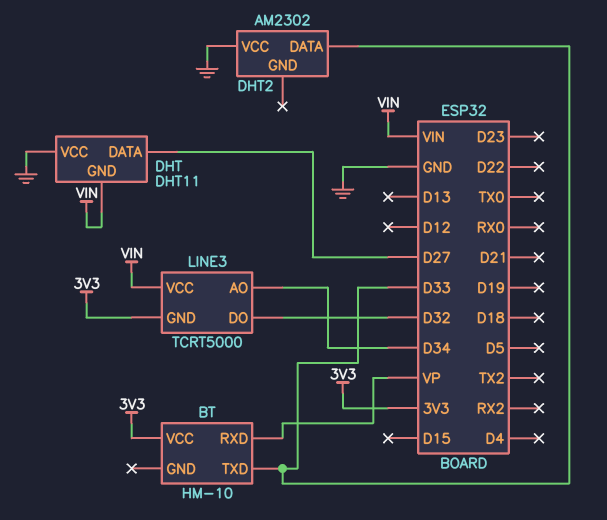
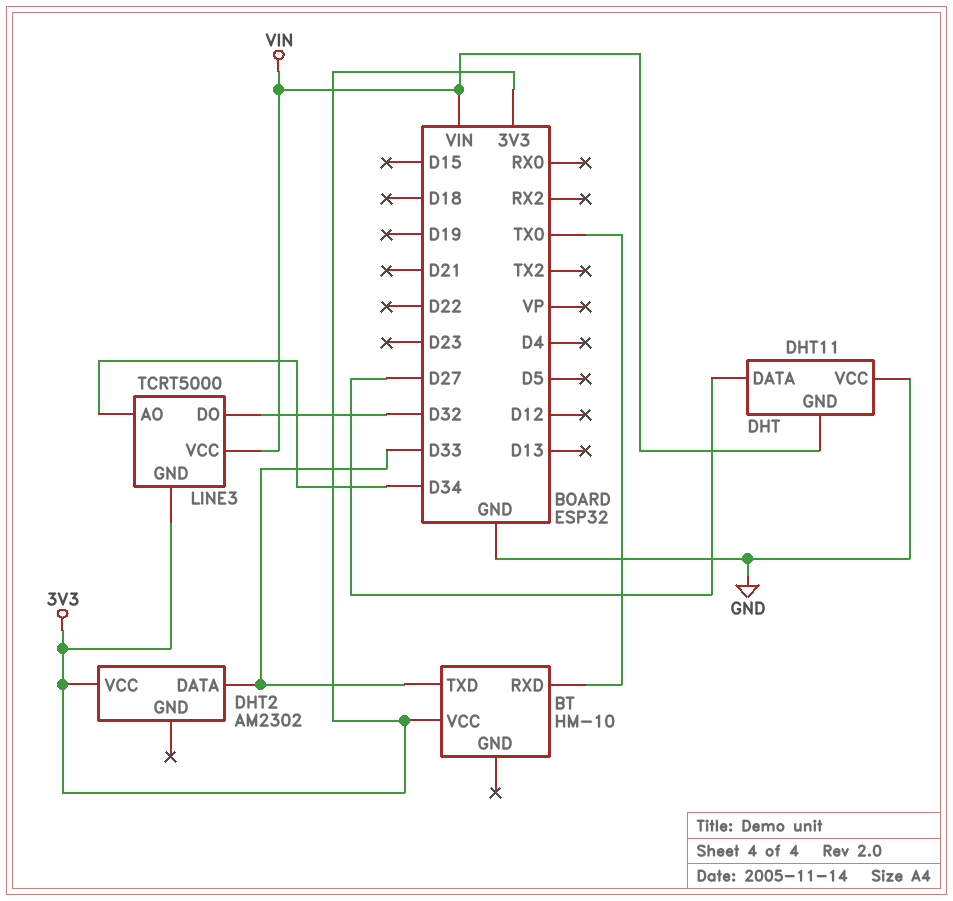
BT pin RXD: VP -> TX0
DHT2 pin VCC: GND -> 3V3

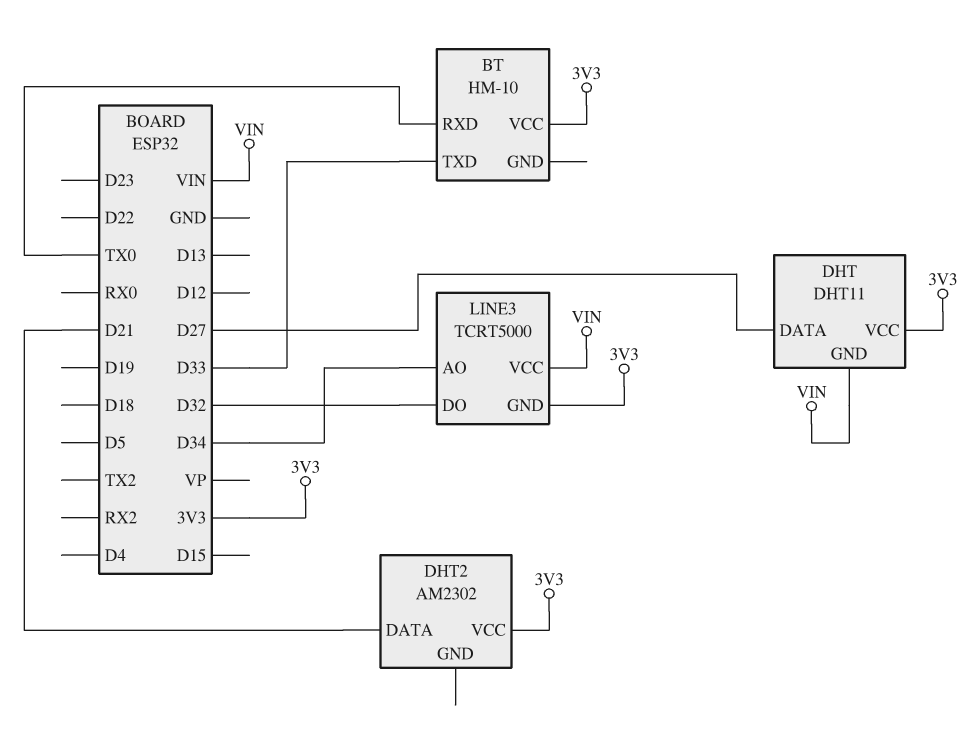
DHT pin VCC: GND -> 3V3
DHT2 pin DATA: D33 -> D21

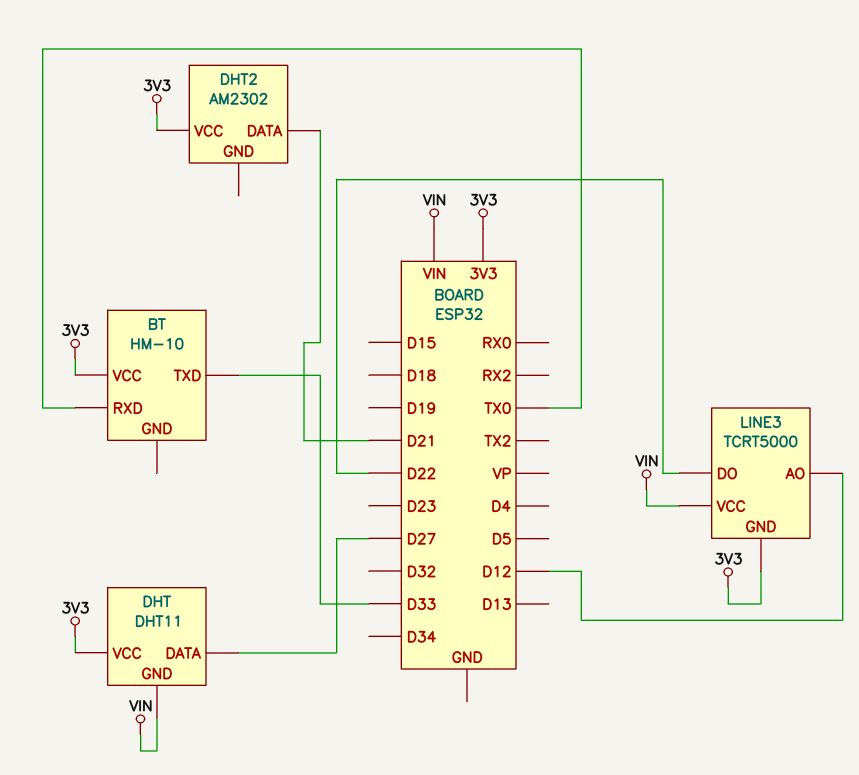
LINE3 pin AO: D34 -> D12
LINE3 pin DO: D32 -> D22

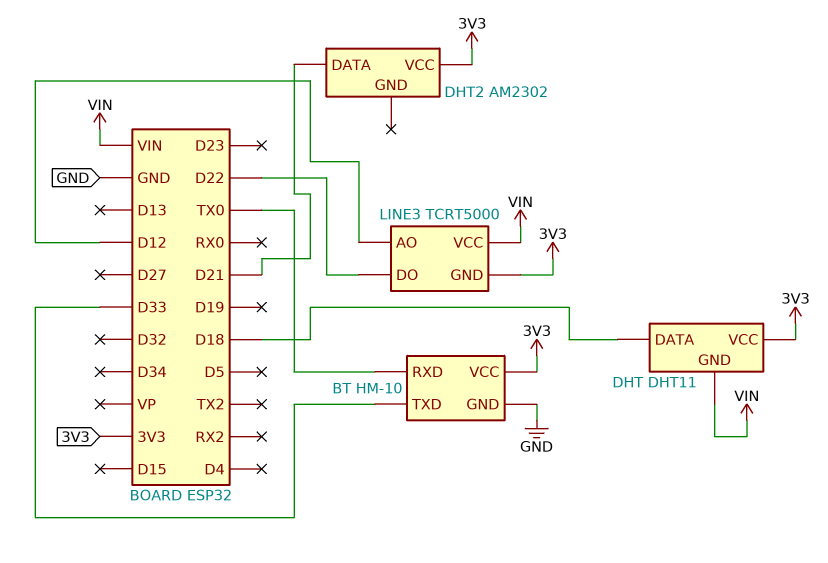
BT pin GND: none -> GND
DHT pin DATA: D27 -> D18

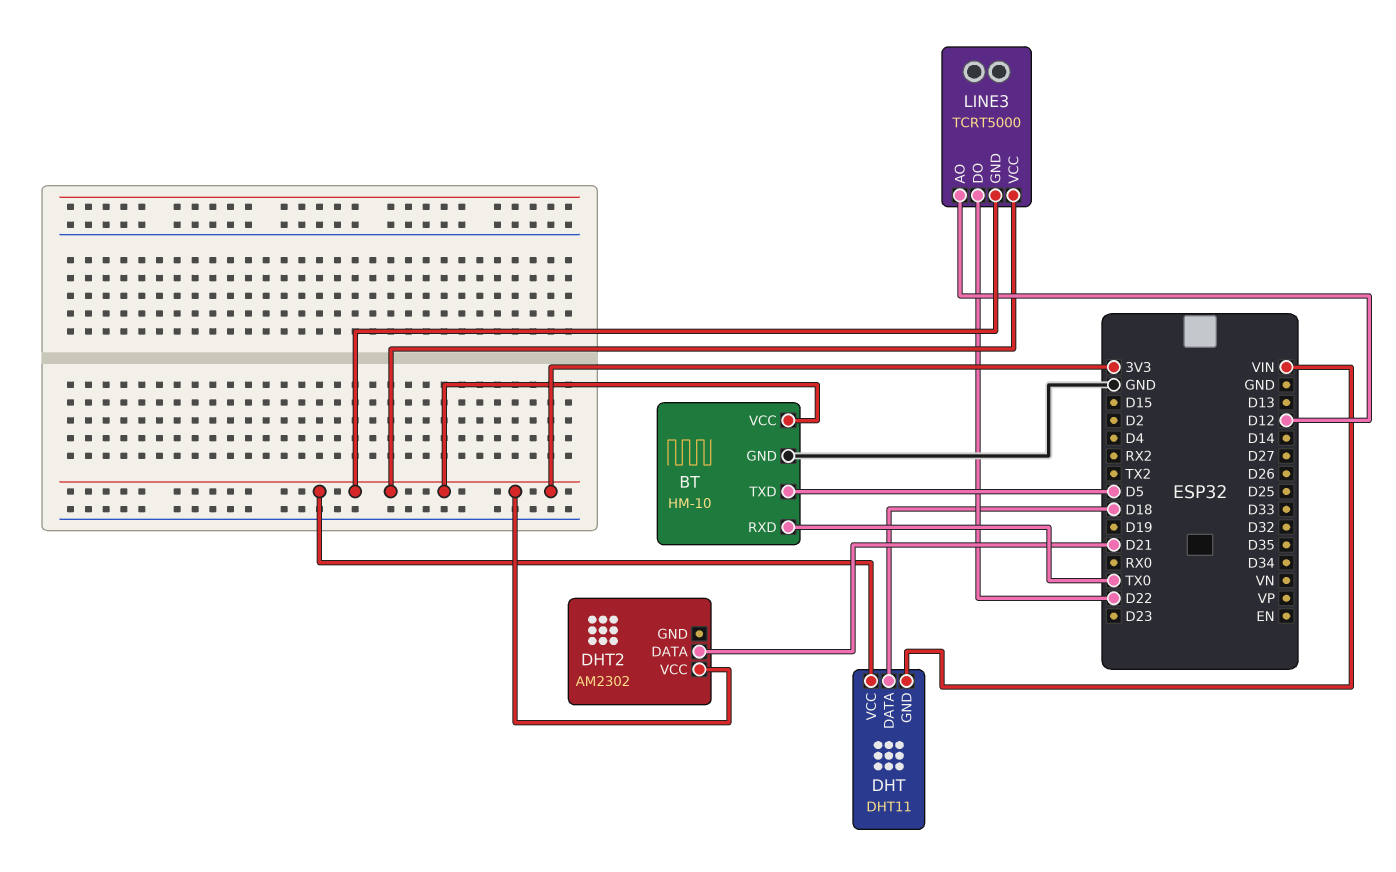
BT pin TXD: D33 -> D5
LINE3 pin VCC: VIN -> 3V3

